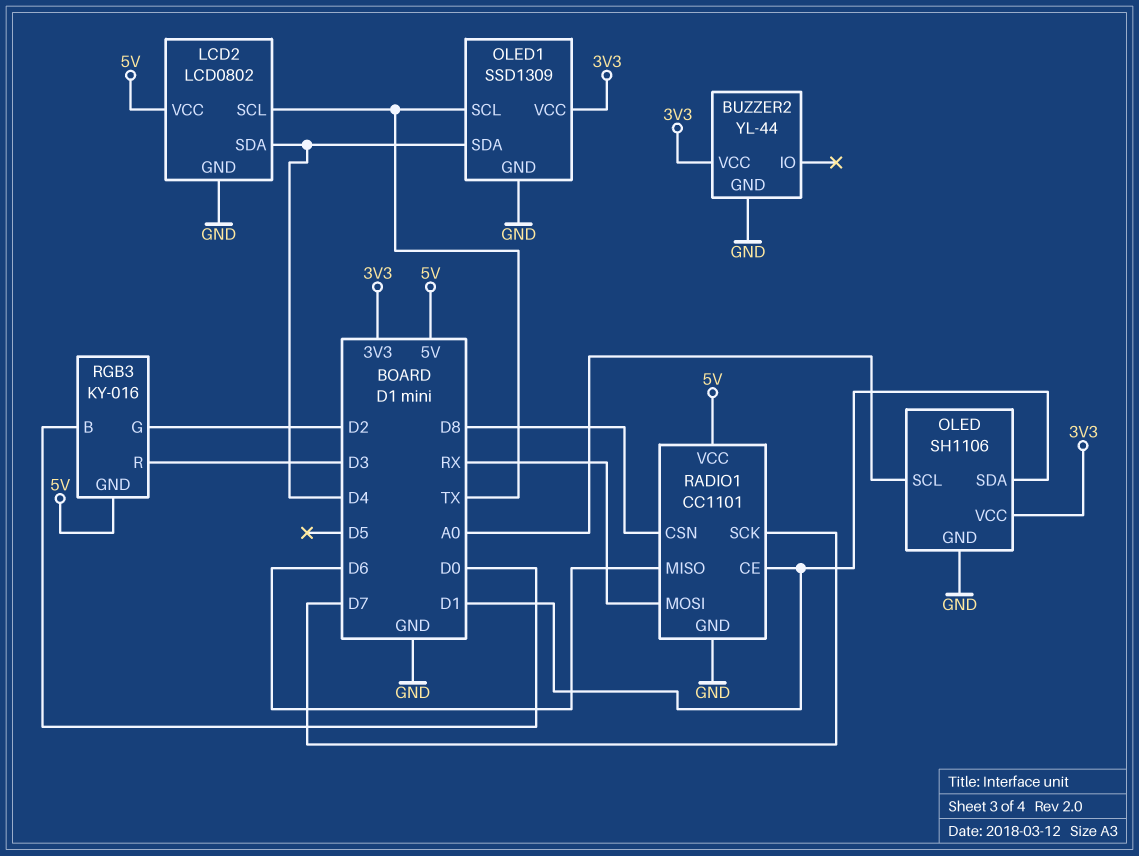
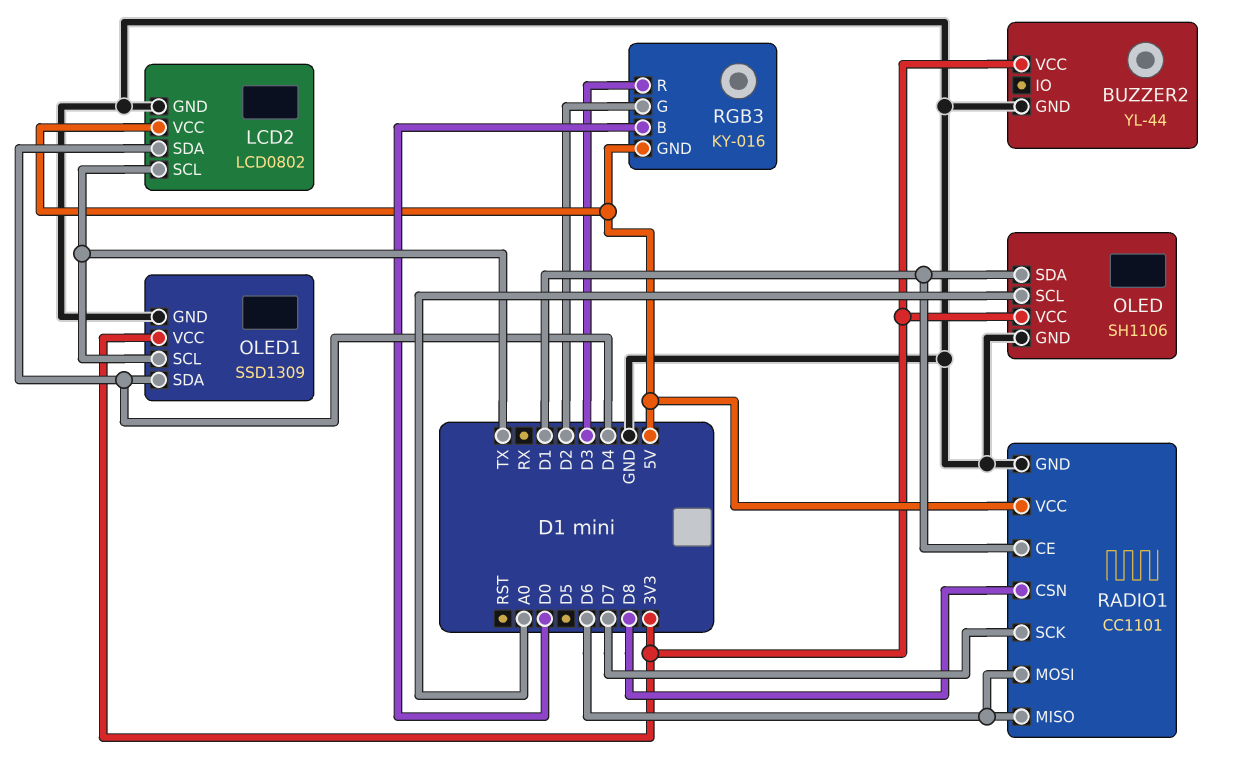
RADIO1 pin MOSI: RX -> D6

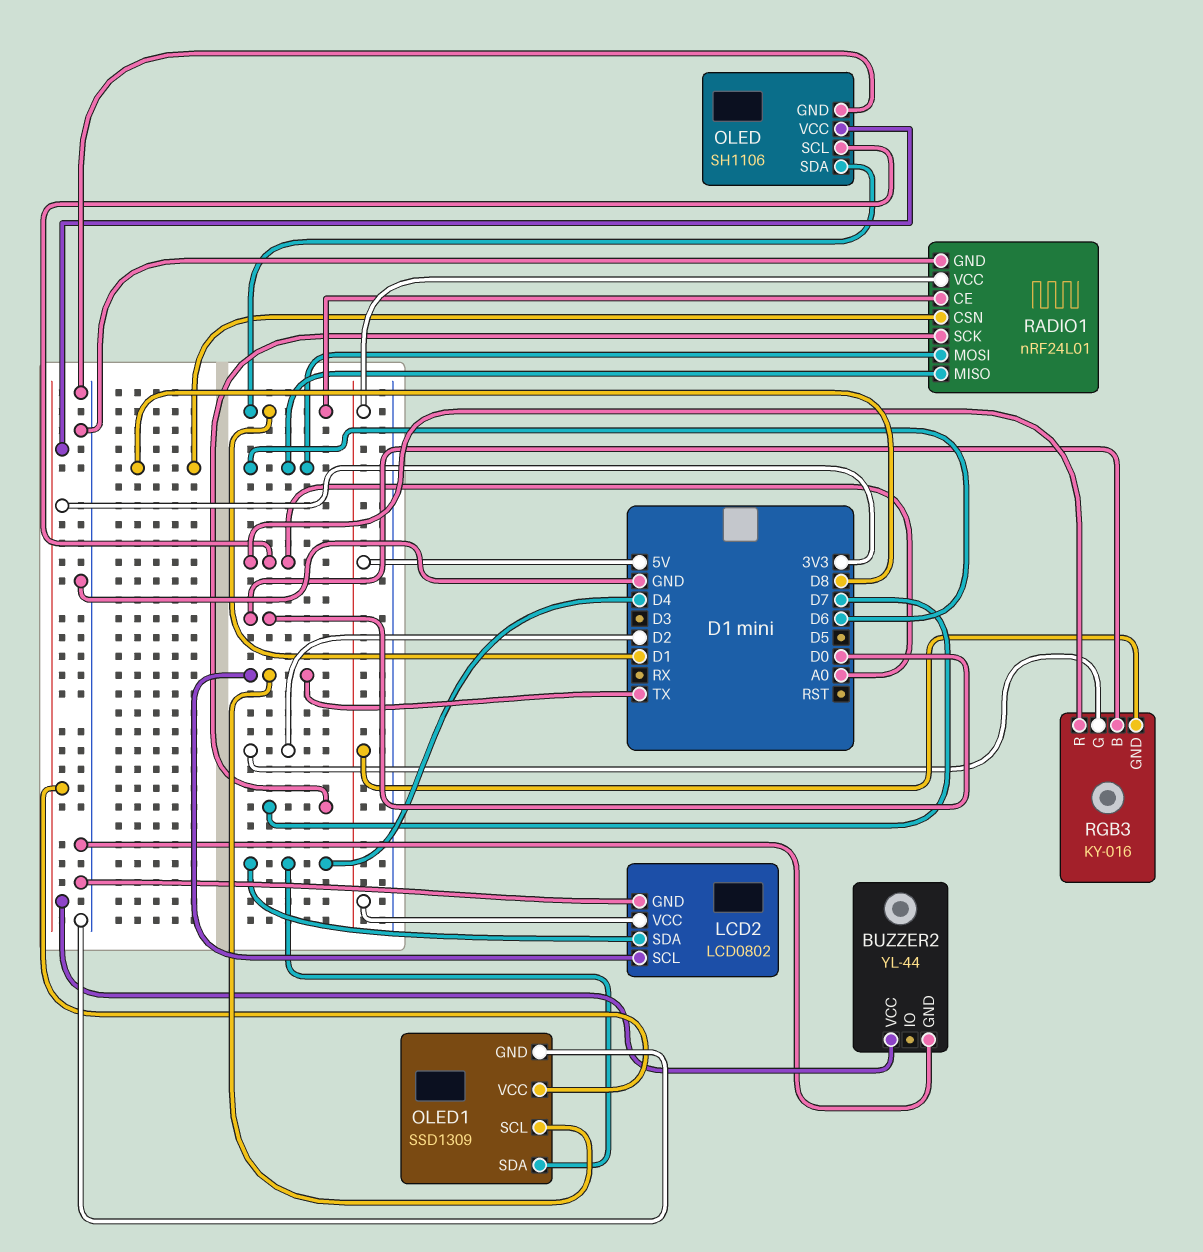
RADIO1: CC1101 -> nRF24L01
RGB3 pin R: D3 -> A0

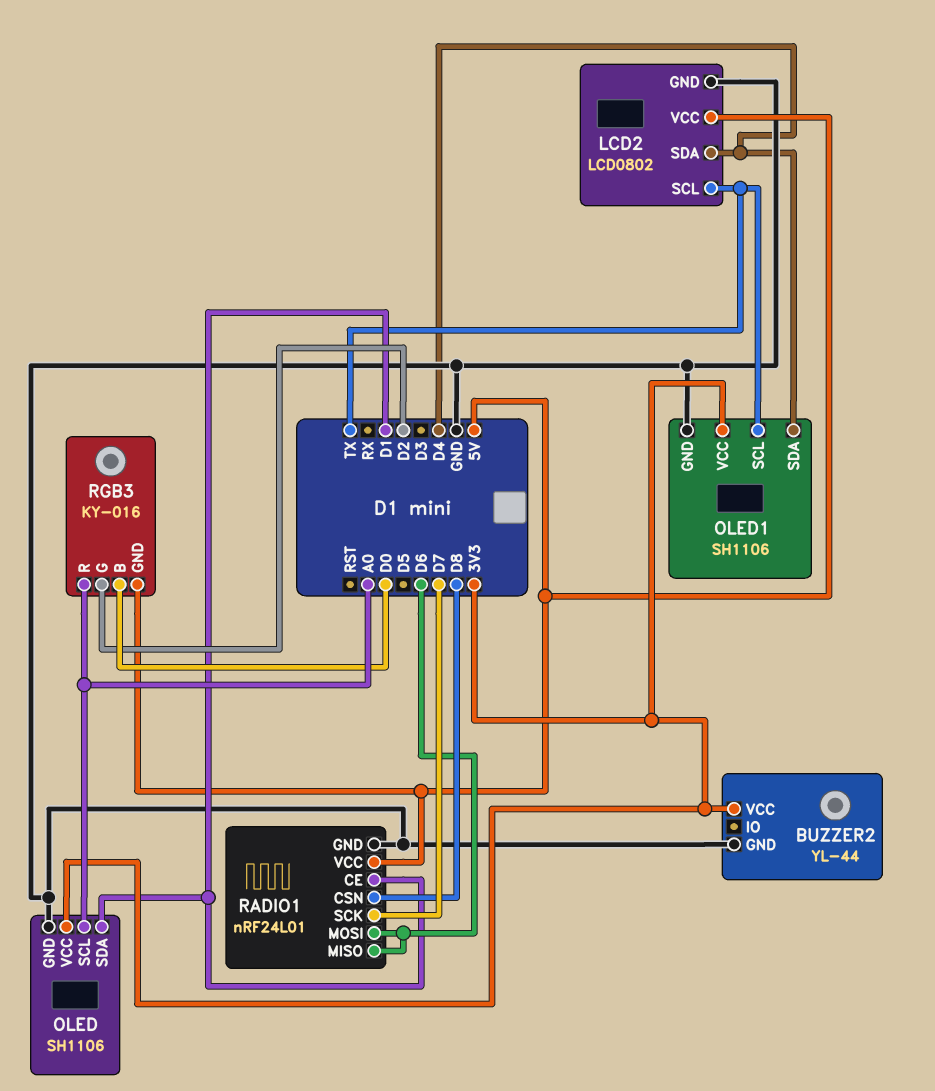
OLED1: SSD1309 -> SH1106

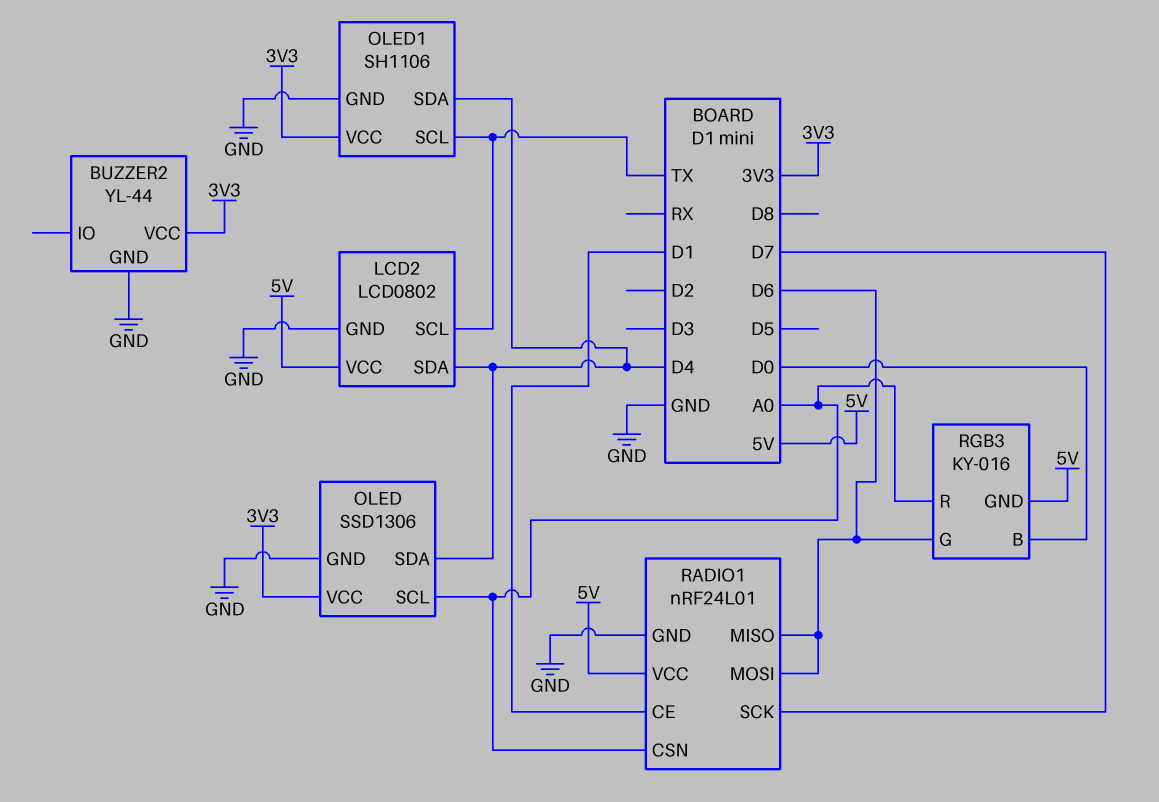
OLED: SH1106 -> SSD1306
OLED pin SDA: D1 -> D4
RADIO1 pin CSN: D8 -> A0
RGB3 pin G: D2 -> D6

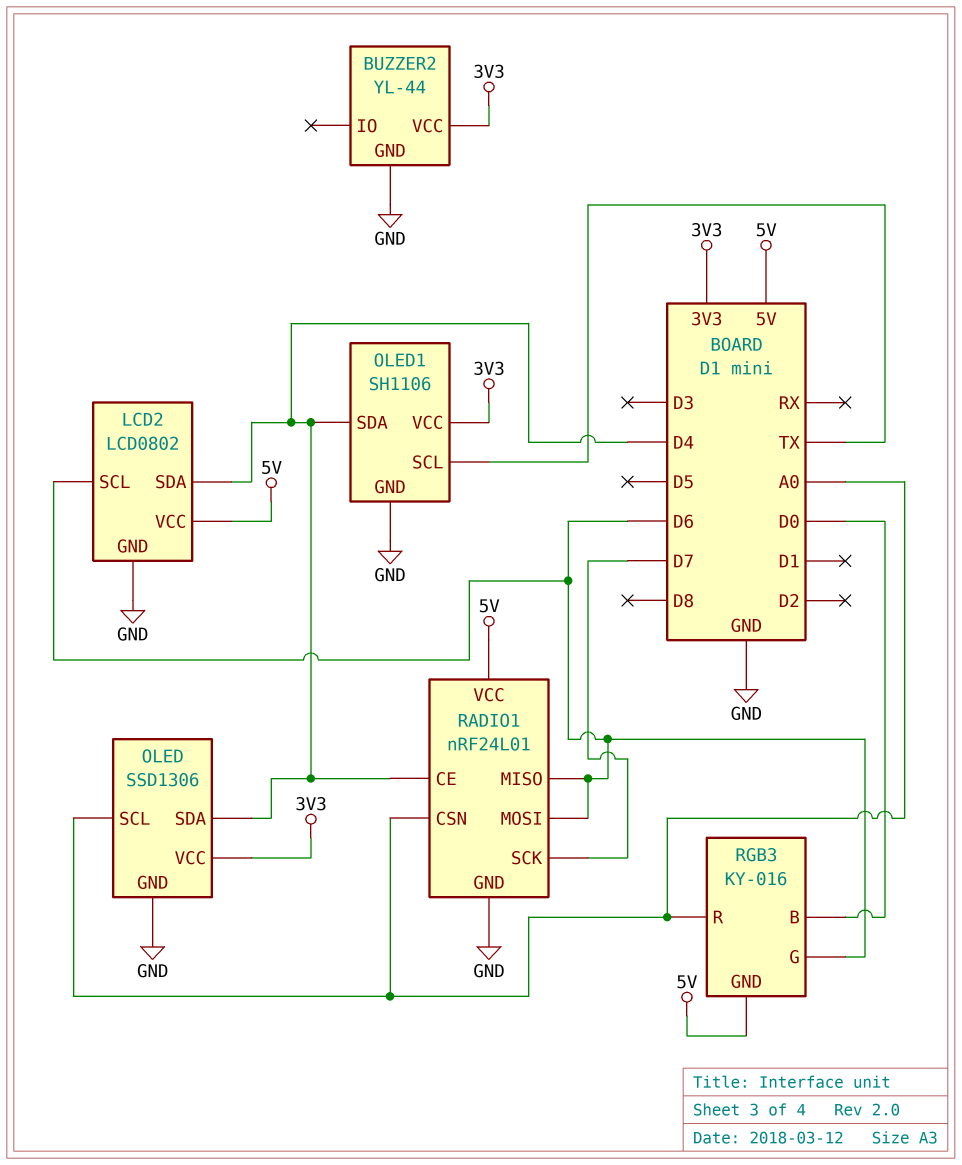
LCD2 pin SCL: TX -> D6
RADIO1 pin CE: D1 -> D4

